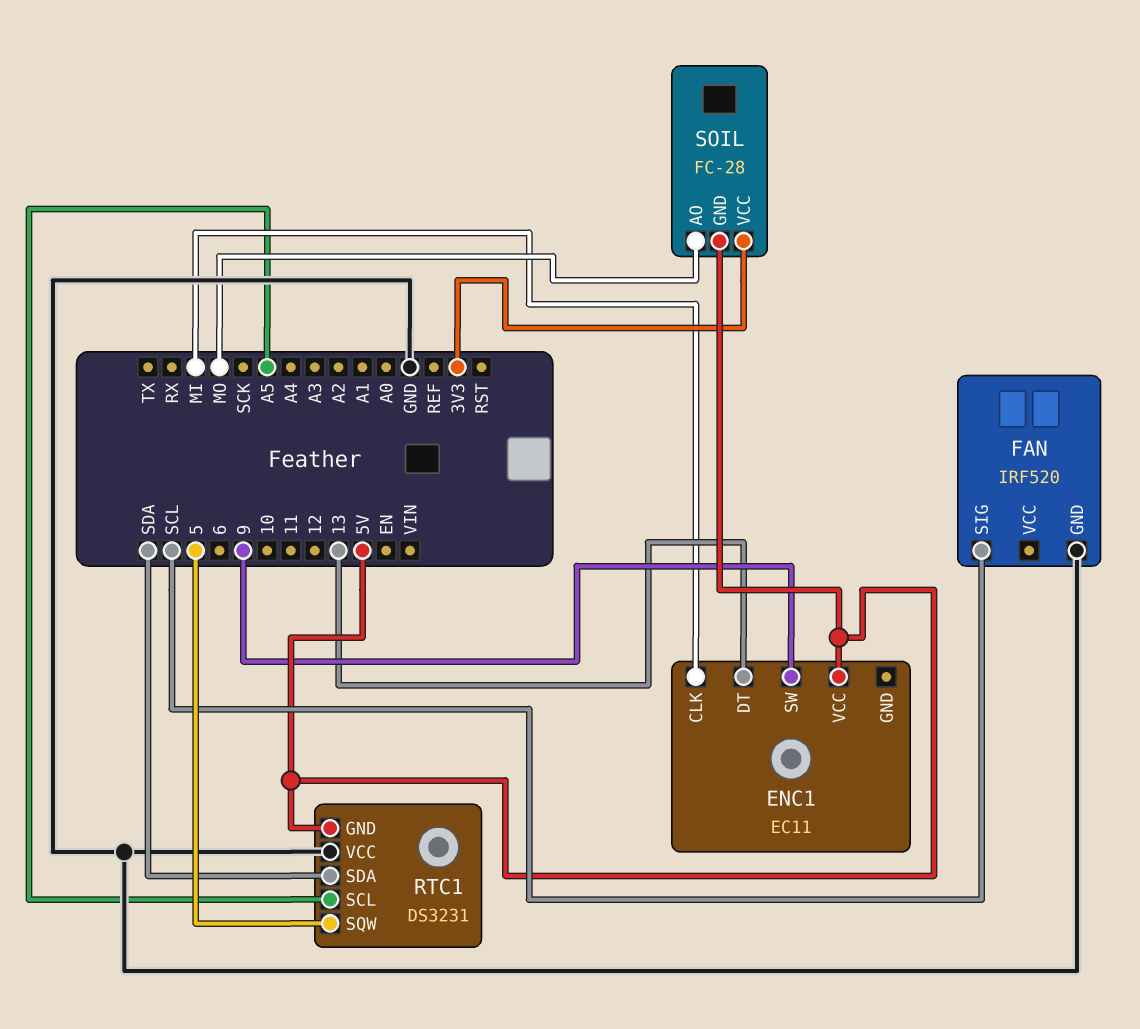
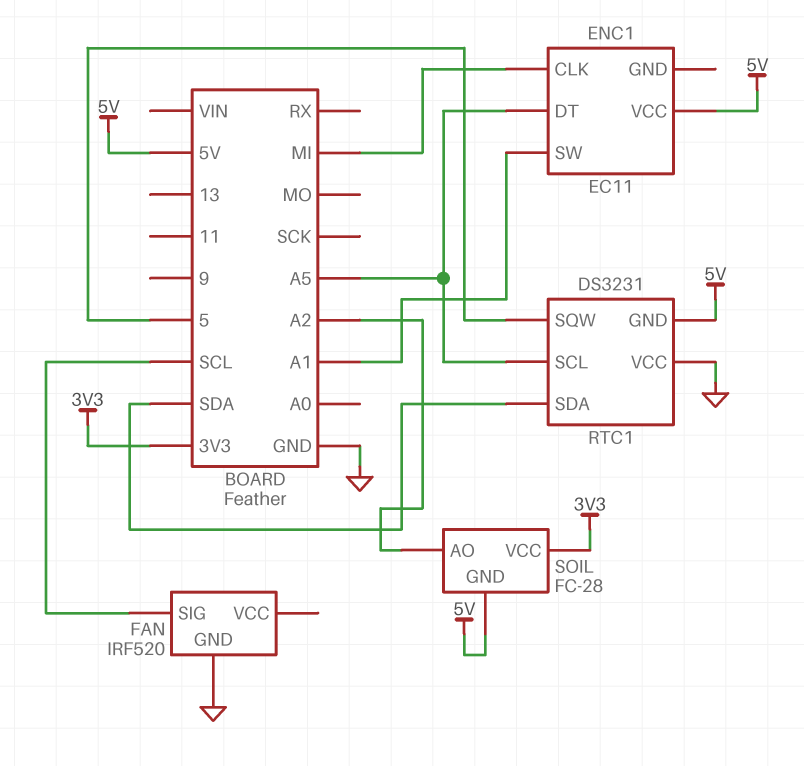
ENC1 pin DT: 13 -> A5
ENC1 pin SW: 9 -> A1
SOIL pin AO: MO -> A2

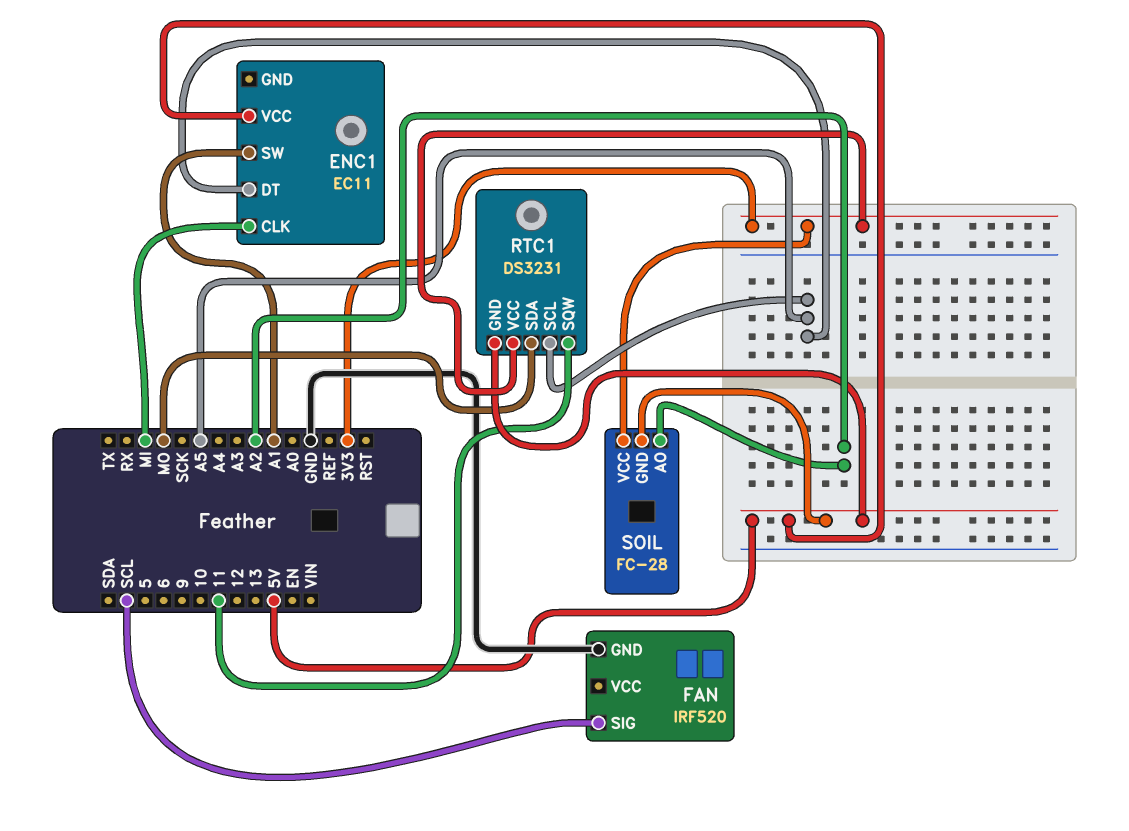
RTC1 pin SDA: SDA -> MO
RTC1 pin SQW: 5 -> 11
RTC1 pin VCC: GND -> 3V3

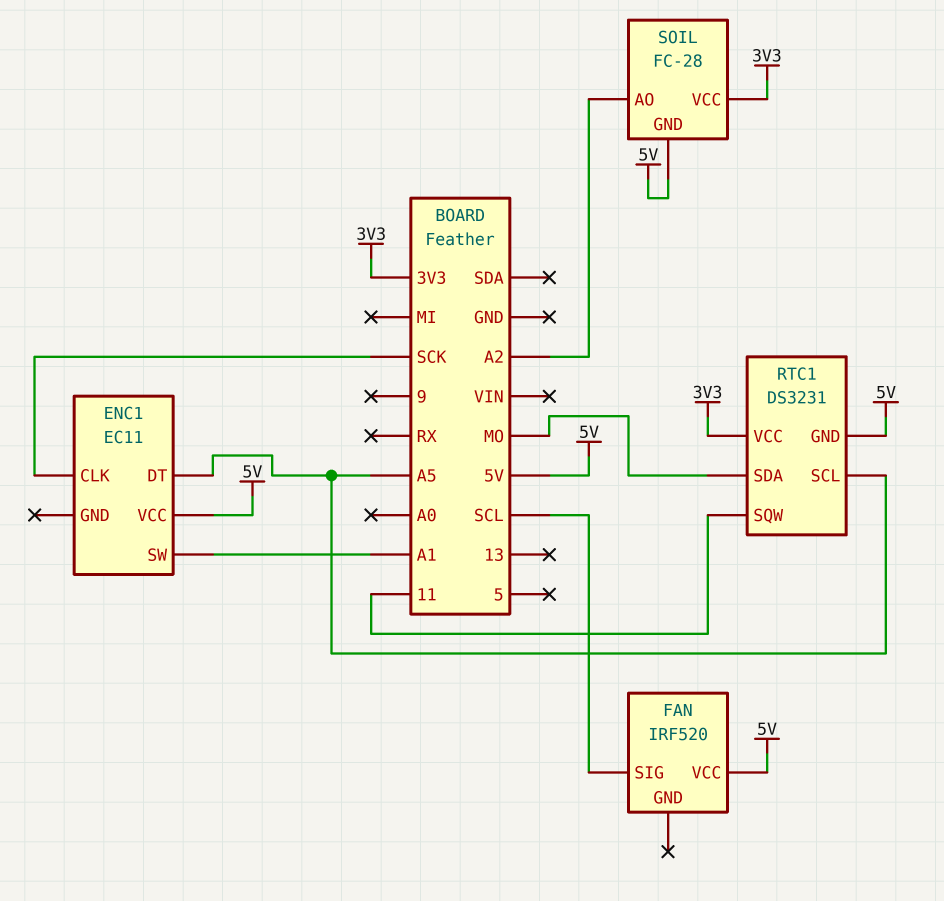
ENC1 pin CLK: MI -> SCK
FAN pin GND: GND -> none
FAN pin VCC: none -> 5V

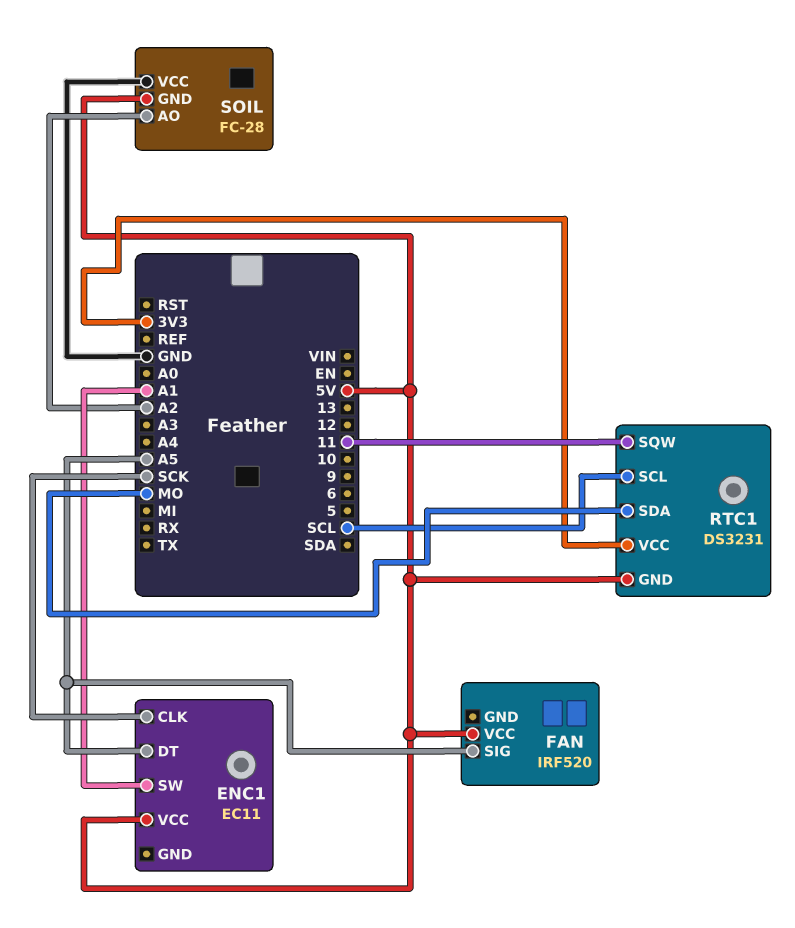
FAN pin SIG: SCL -> A5
RTC1 pin SCL: A5 -> SCL
SOIL pin VCC: 3V3 -> GND

